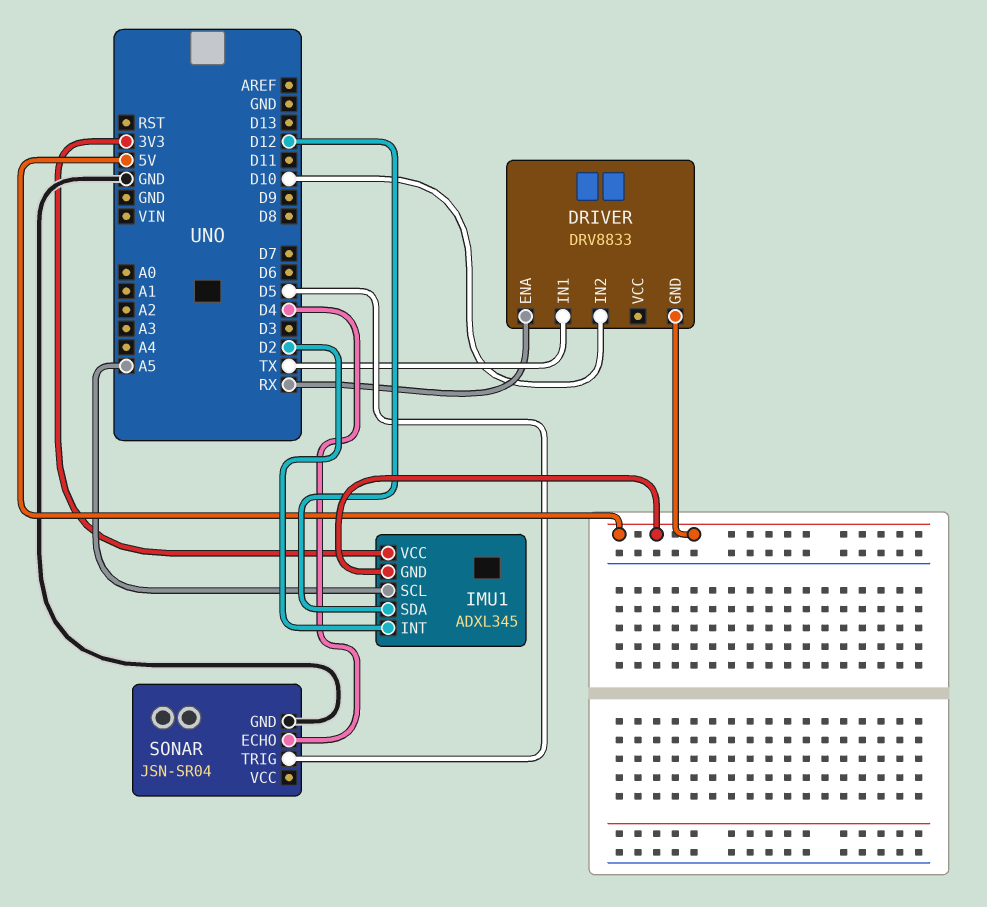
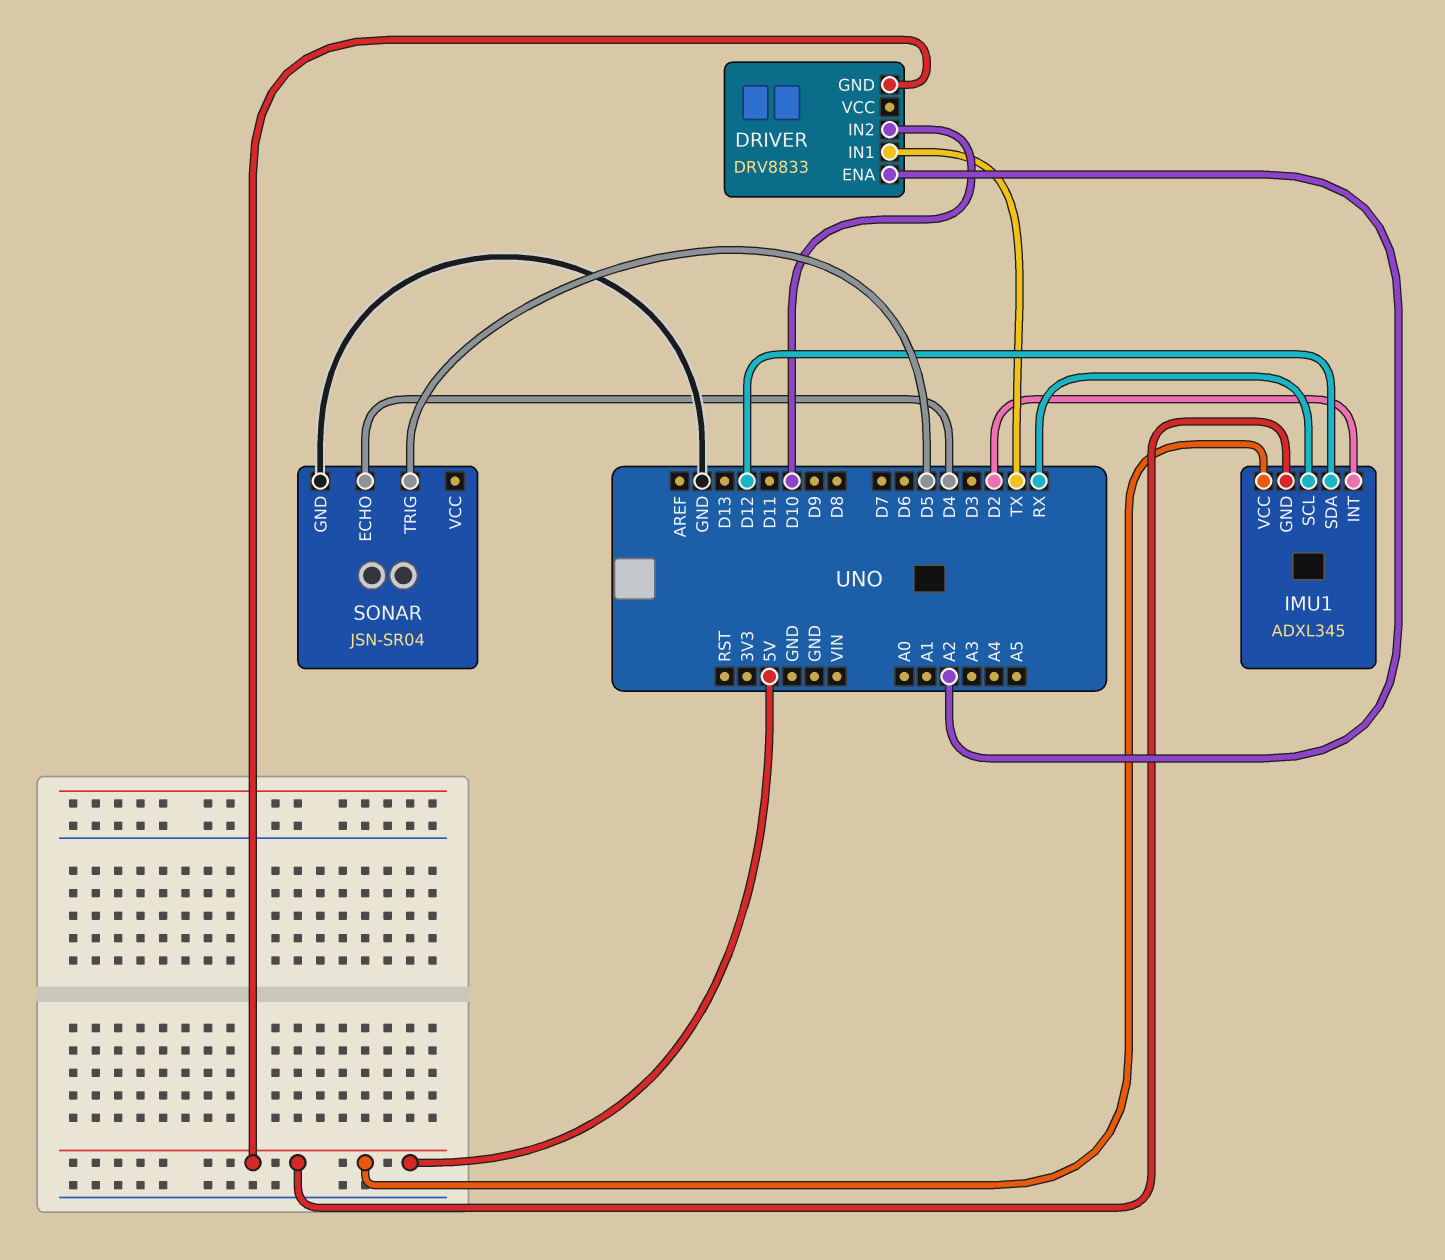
DRIVER pin ENA: RX -> A2
IMU1 pin SCL: A5 -> RX
IMU1 pin VCC: 3V3 -> 5V

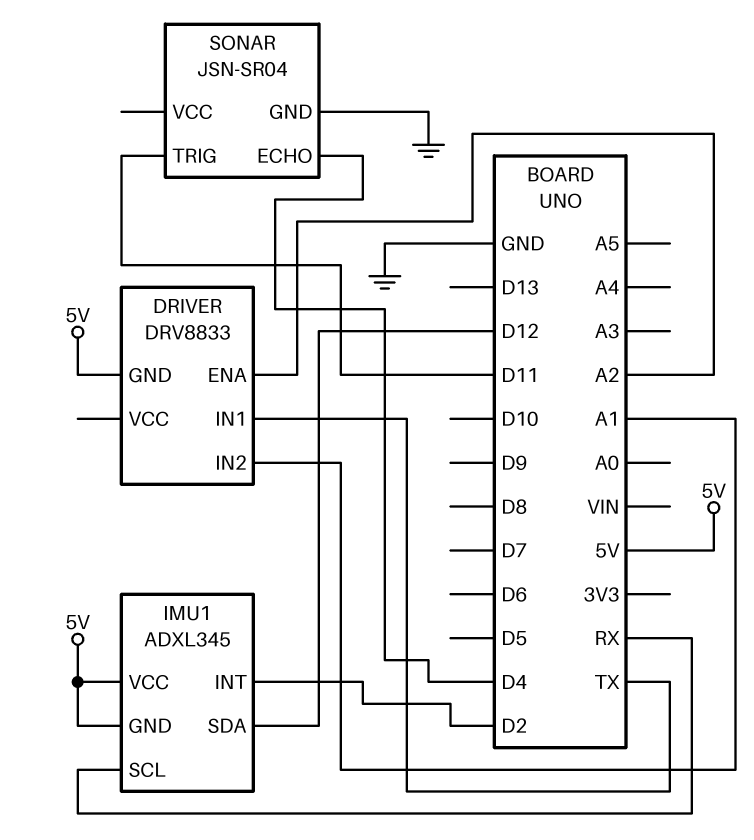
DRIVER pin IN2: D10 -> A1
SONAR pin TRIG: D5 -> D11

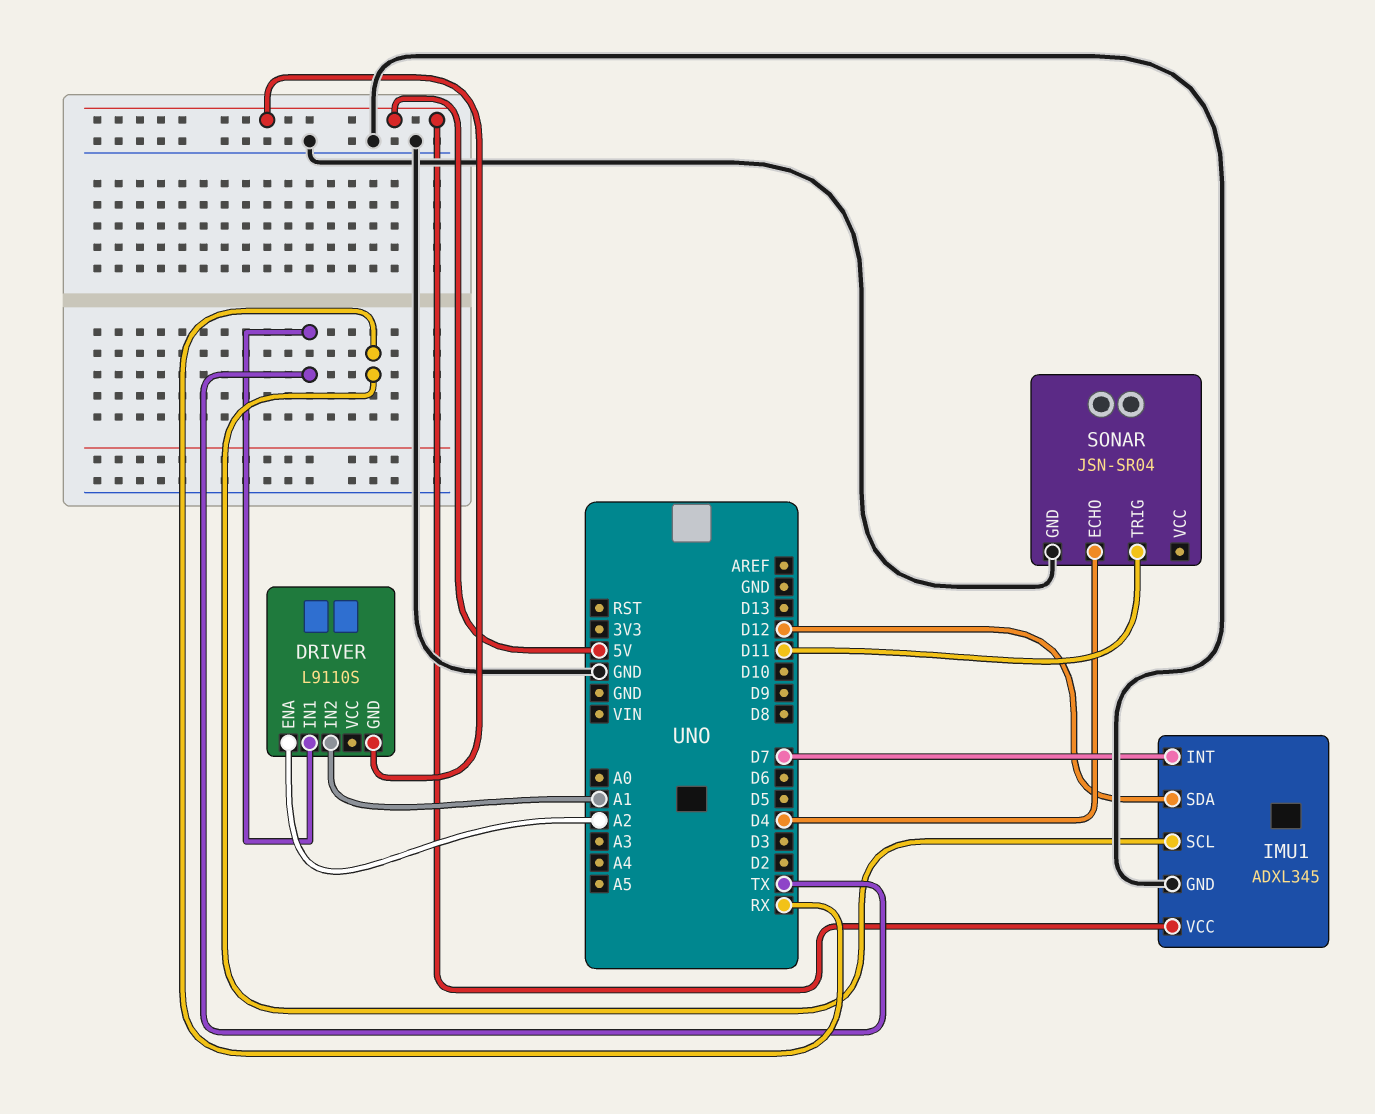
DRIVER: DRV8833 -> L9110S
IMU1 pin GND: 5V -> GND
IMU1 pin INT: D2 -> D7

